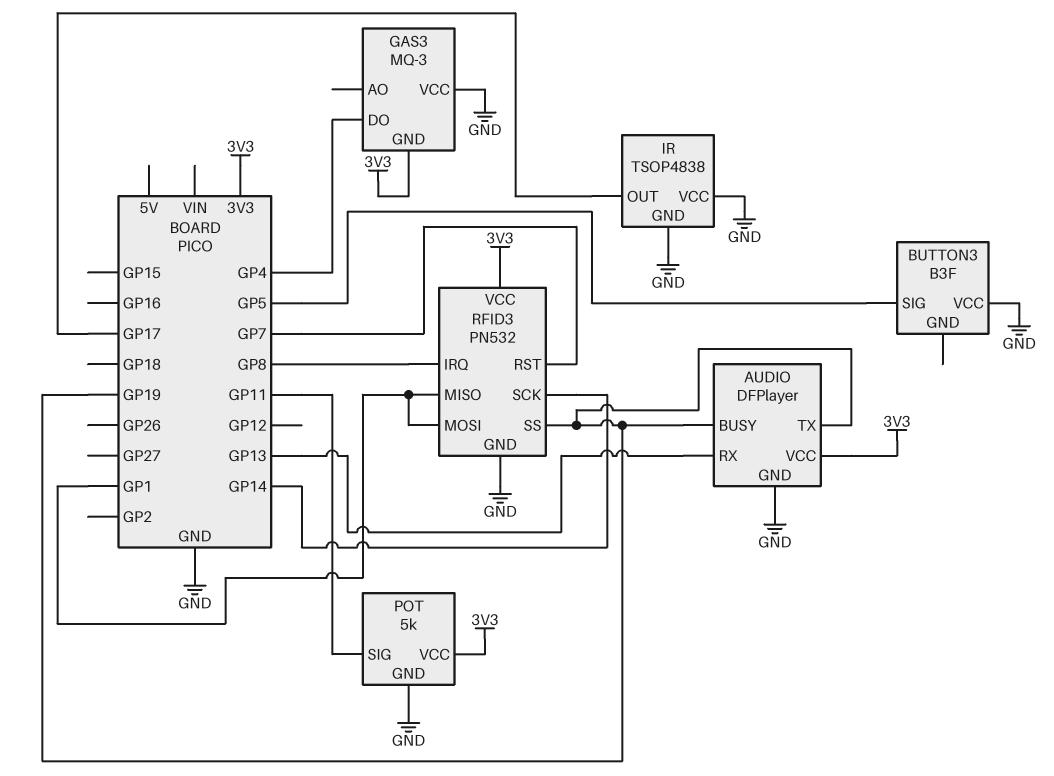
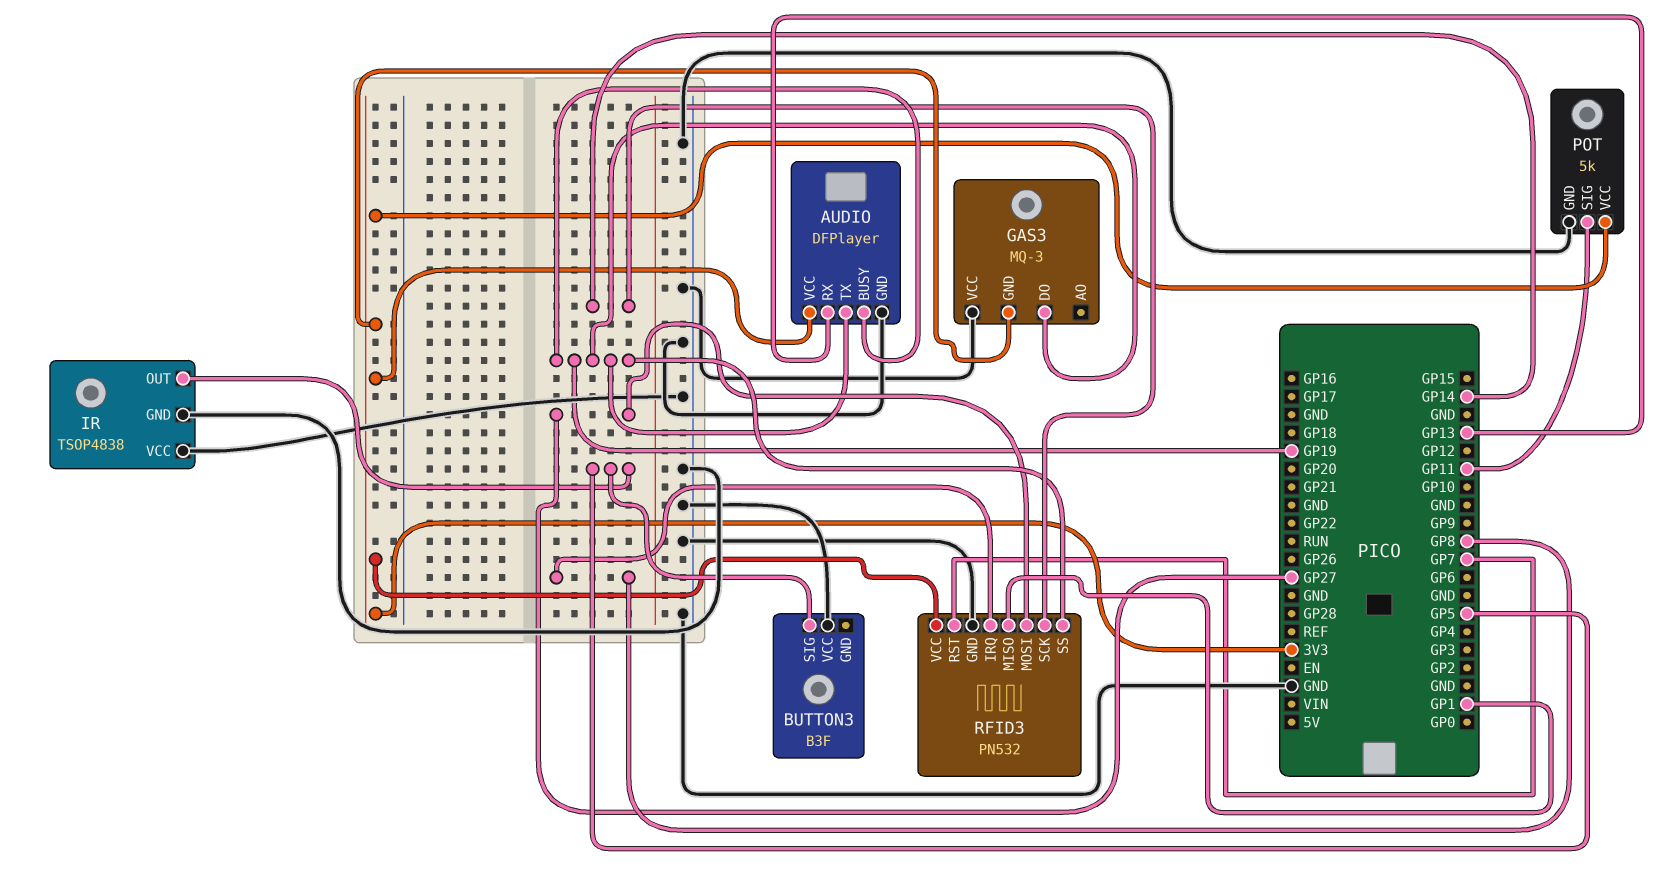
GAS3 pin DO: GP4 -> GP19
IR pin OUT: GP17 -> GP5
RFID3 pin MOSI: GP1 -> GP27

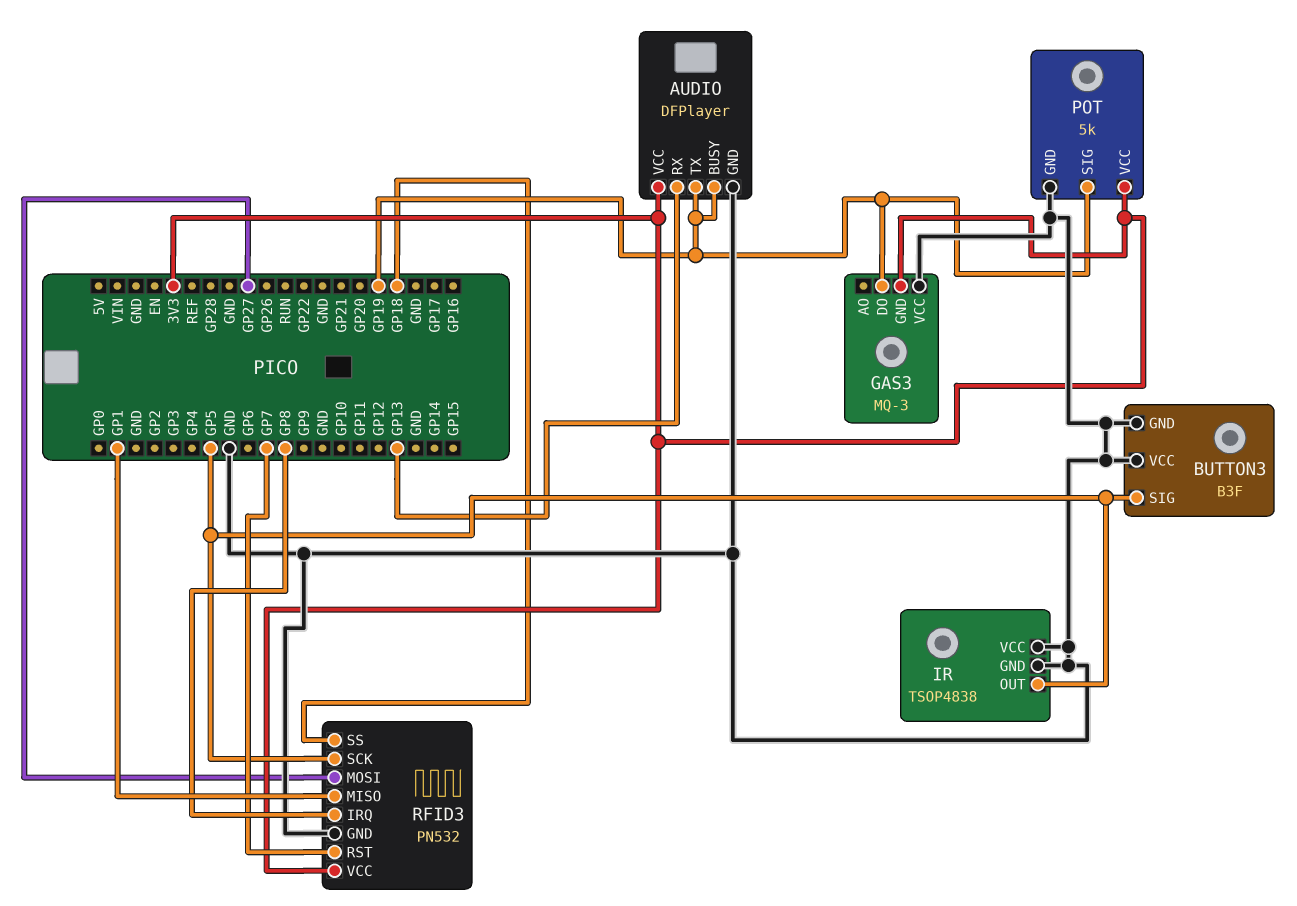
BUTTON3 pin GND: none -> GND
POT pin SIG: GP11 -> GP19
RFID3 pin SCK: GP14 -> GP5
RFID3 pin SS: GP19 -> GP18

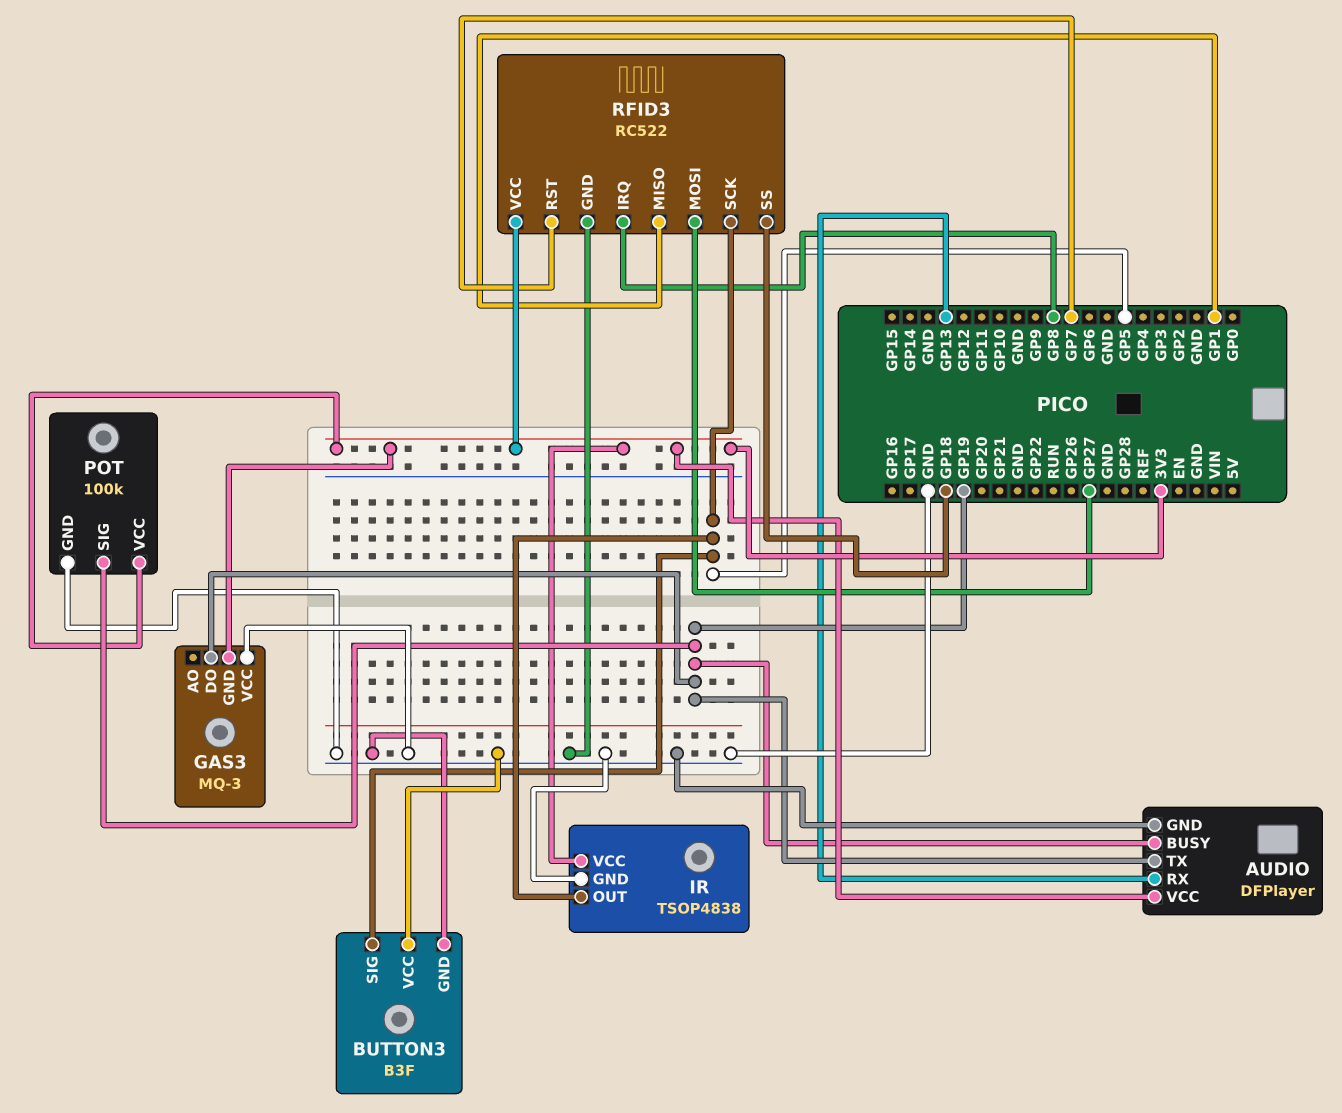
IR pin VCC: GND -> 3V3
POT: 5k -> 100k
RFID3: PN532 -> RC522

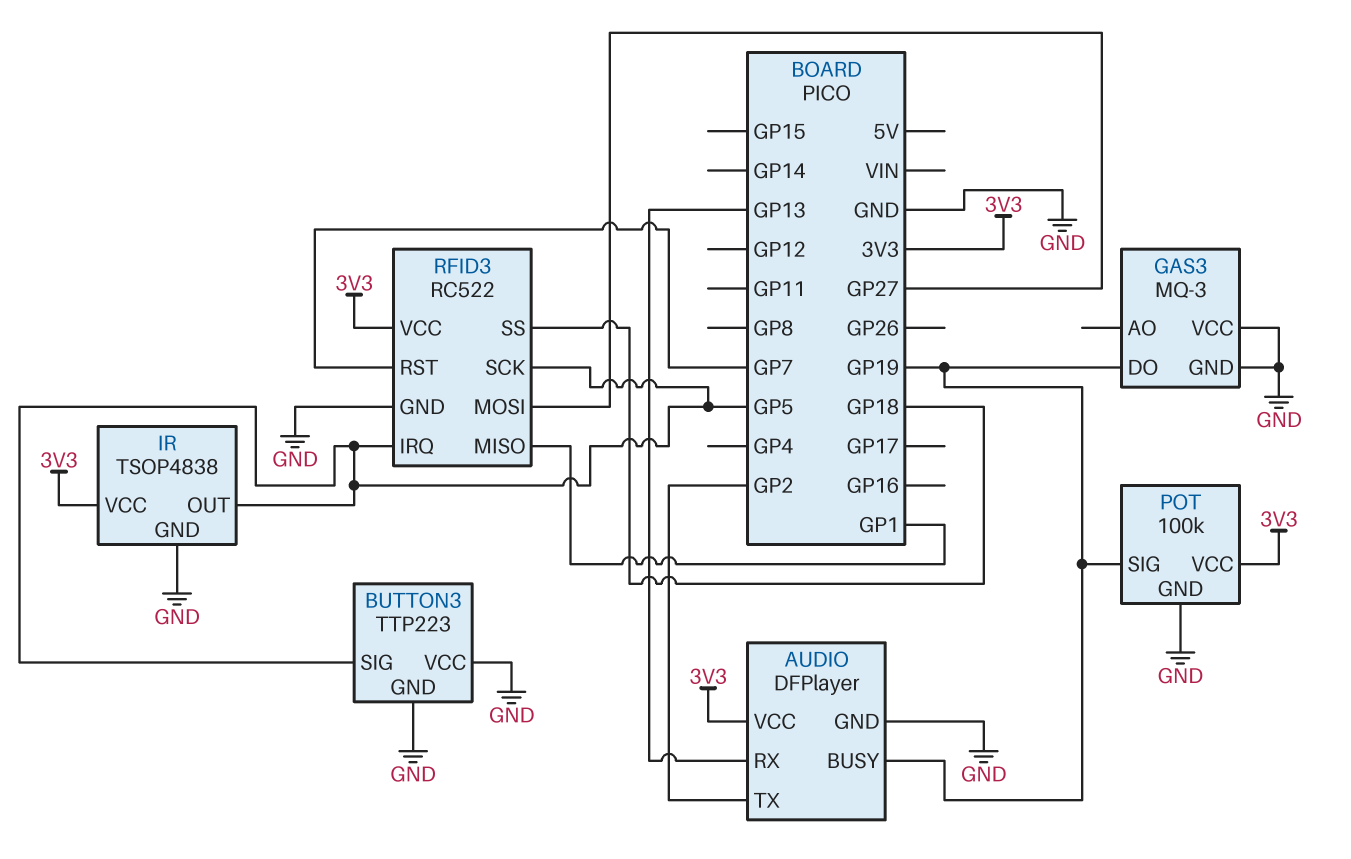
AUDIO pin TX: GP19 -> GP2
BUTTON3: B3F -> TTP223
GAS3 pin GND: 3V3 -> GND
RFID3 pin IRQ: GP8 -> GP5

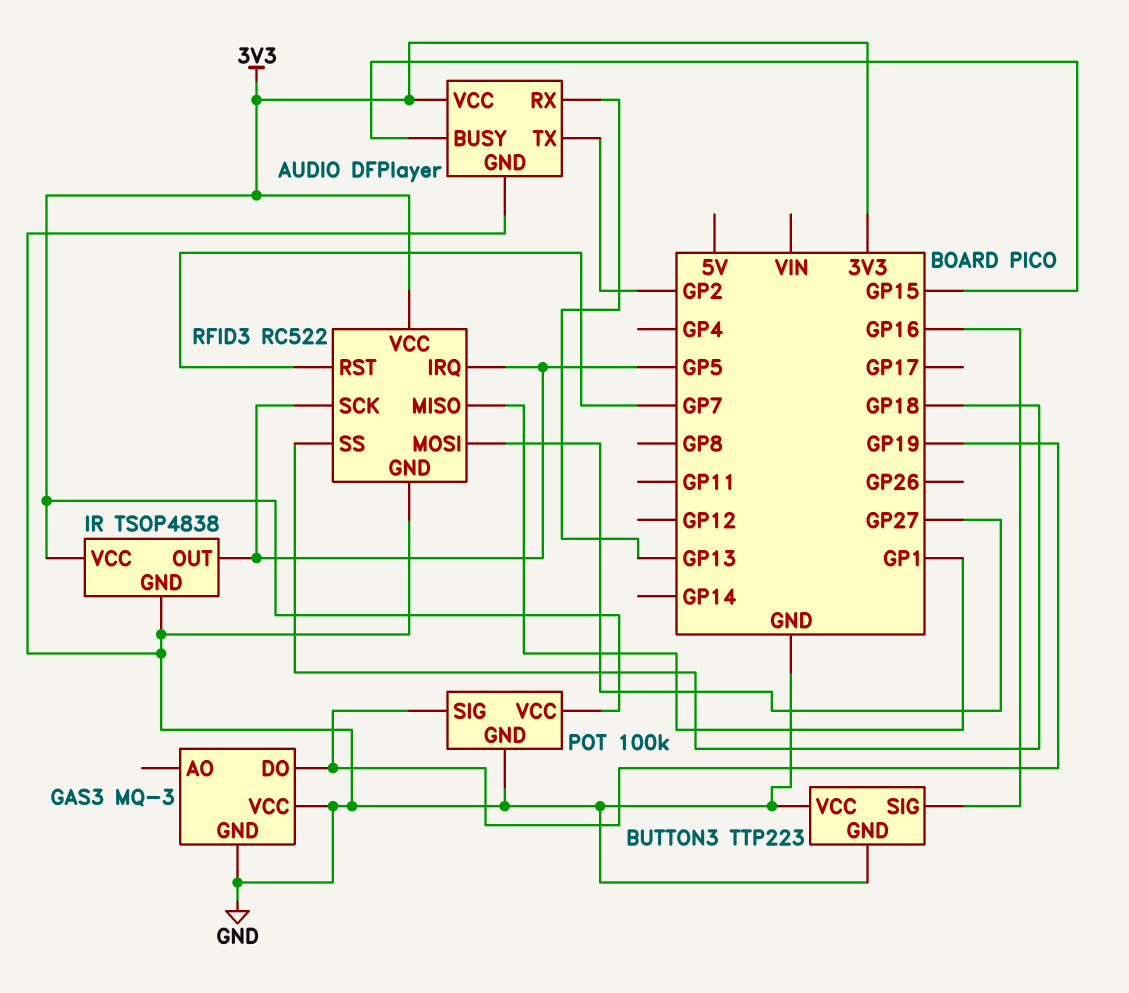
AUDIO pin BUSY: GP19 -> GP15
BUTTON3 pin SIG: GP5 -> GP16

